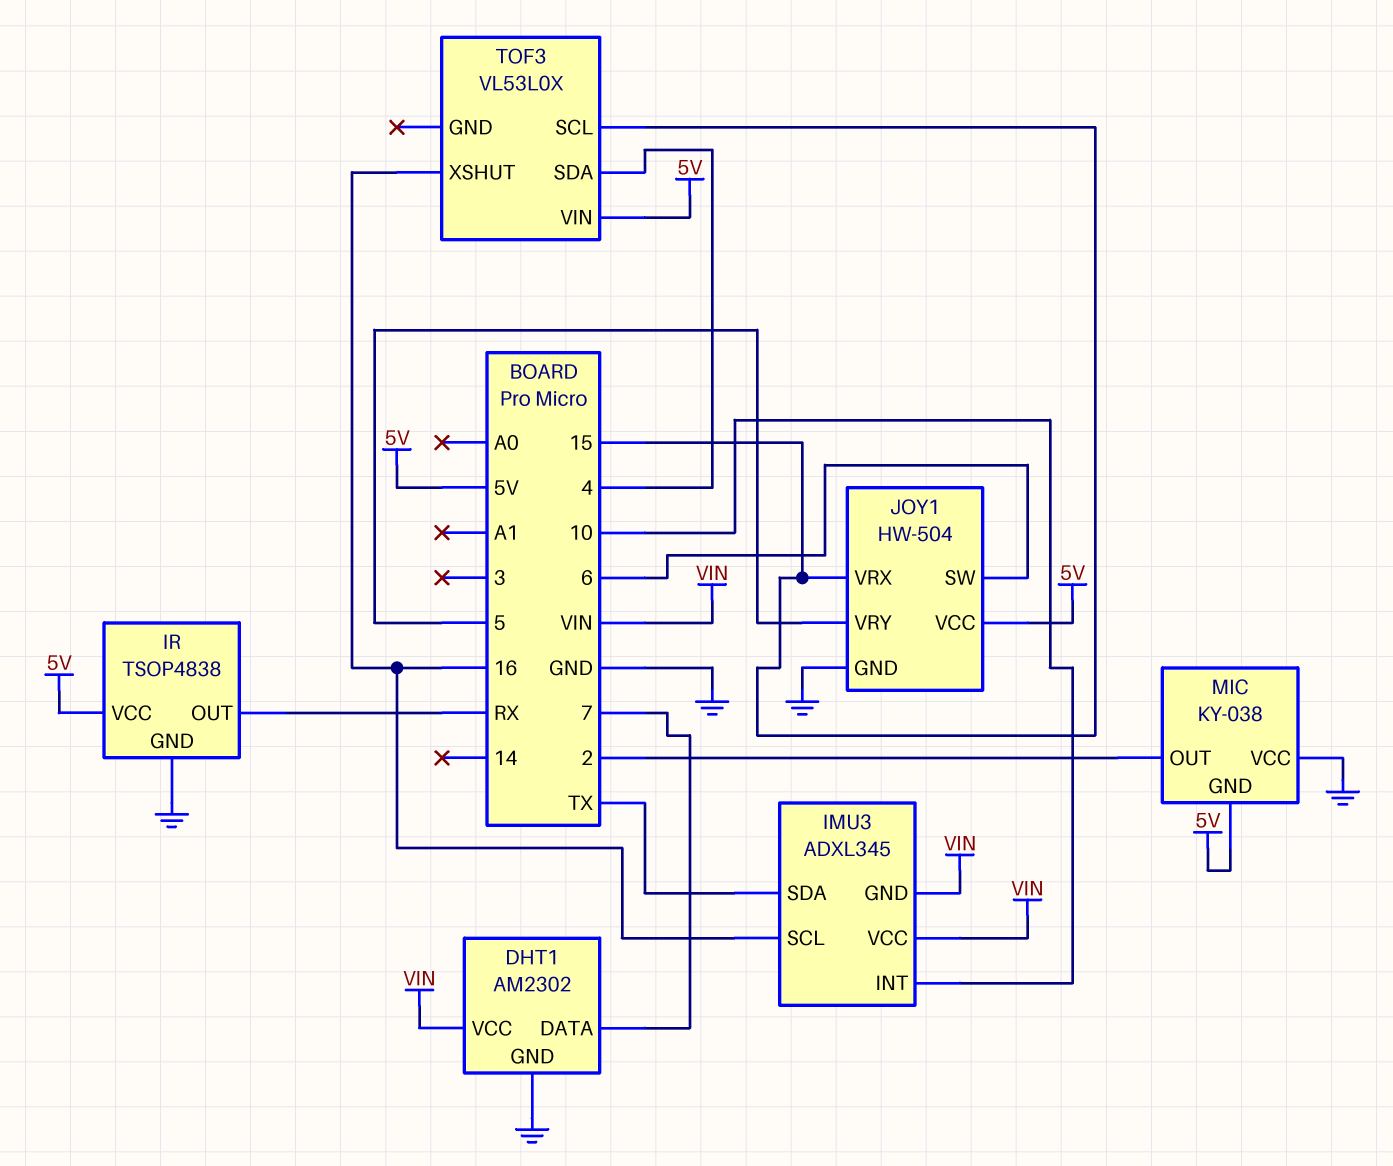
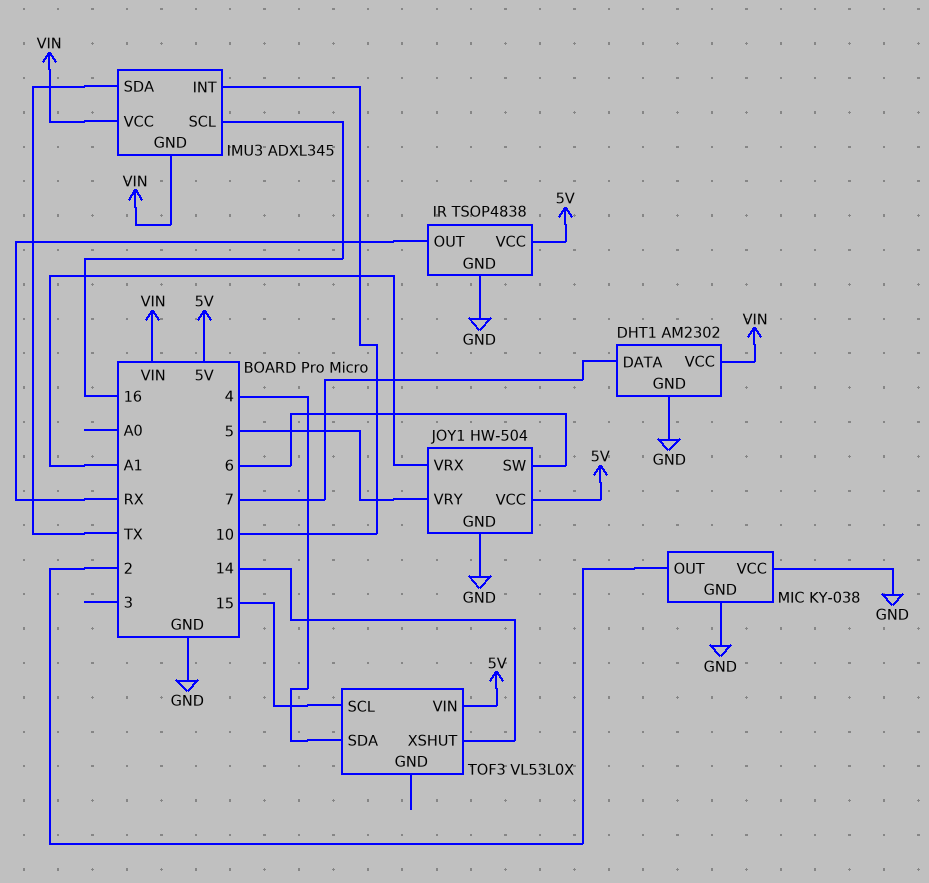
JOY1 pin VRX: 15 -> A1
MIC pin GND: 5V -> GND
TOF3 pin XSHUT: 16 -> 14

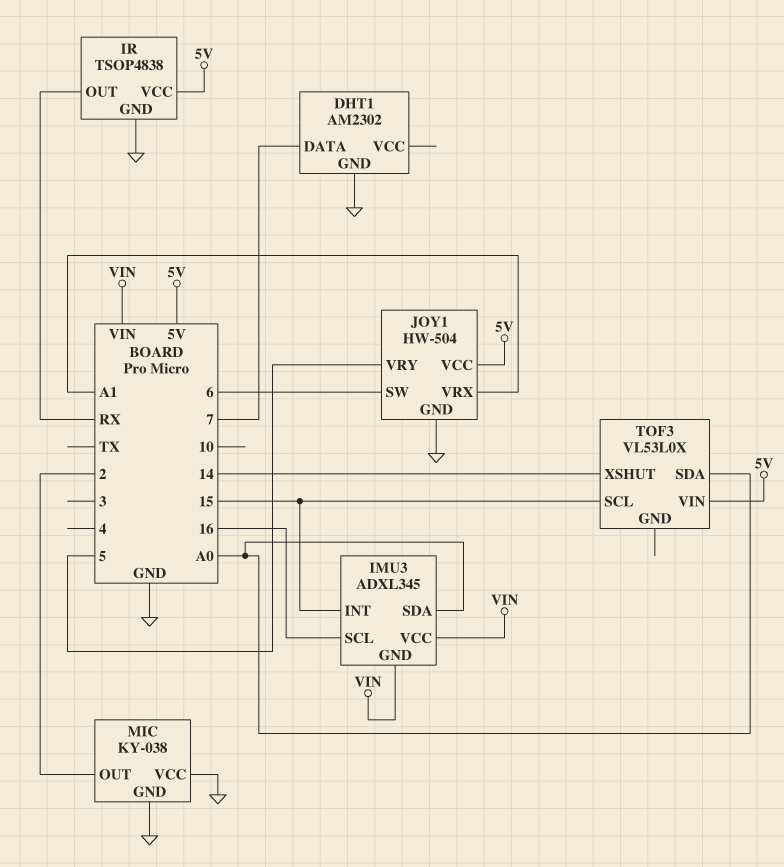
DHT1 pin VCC: VIN -> none
IMU3 pin INT: 10 -> 15
IMU3 pin SDA: TX -> A0
TOF3 pin SDA: 4 -> A0

